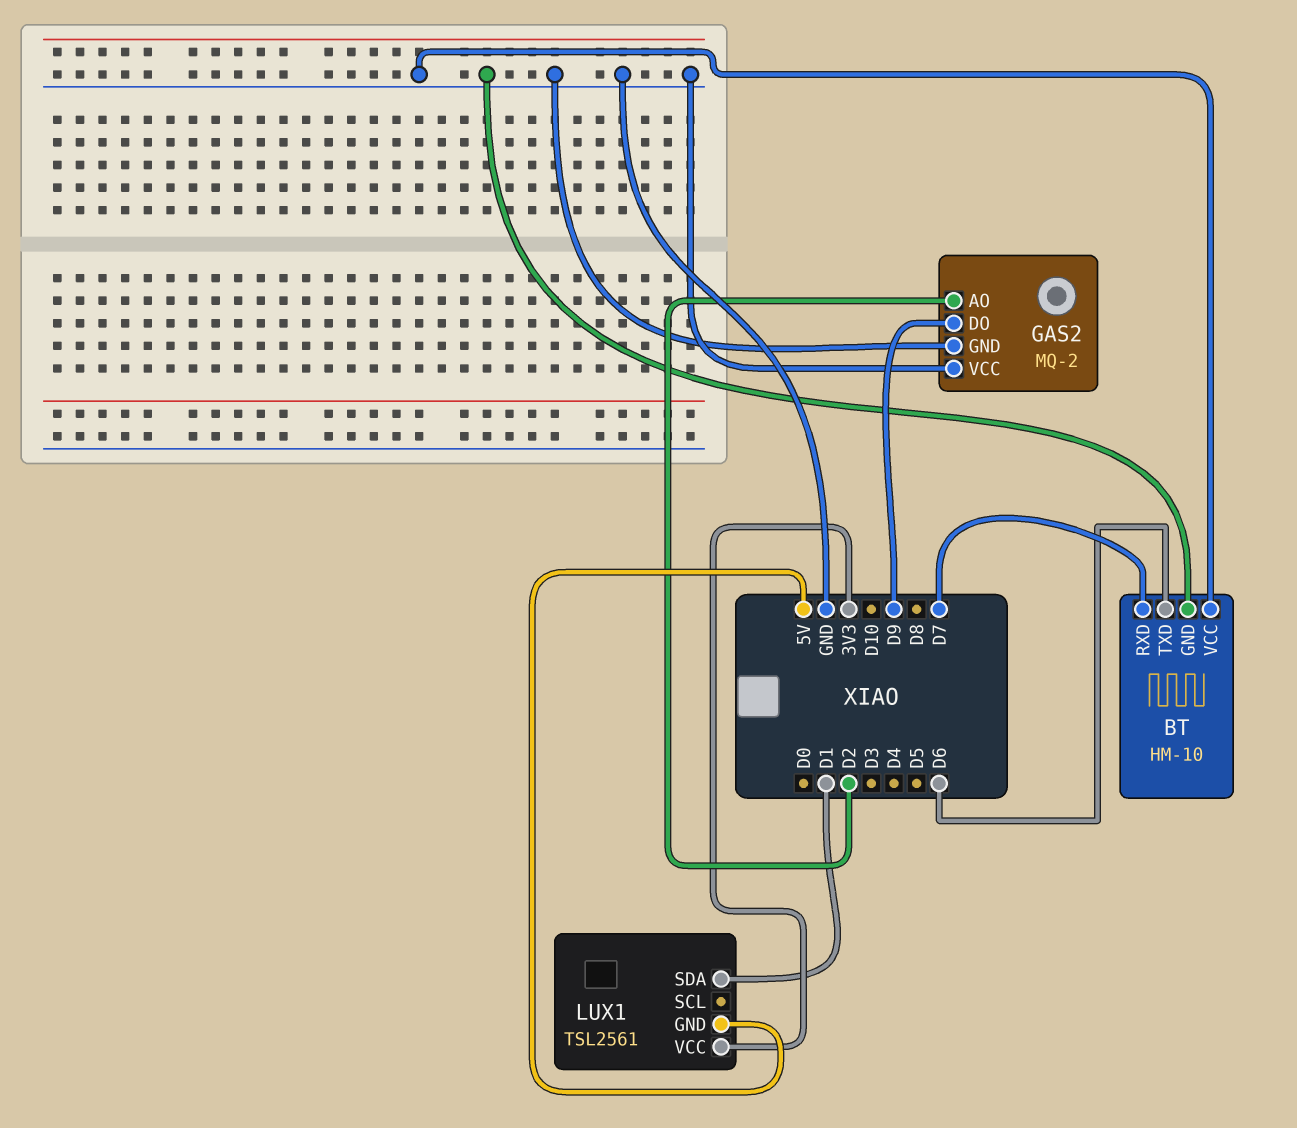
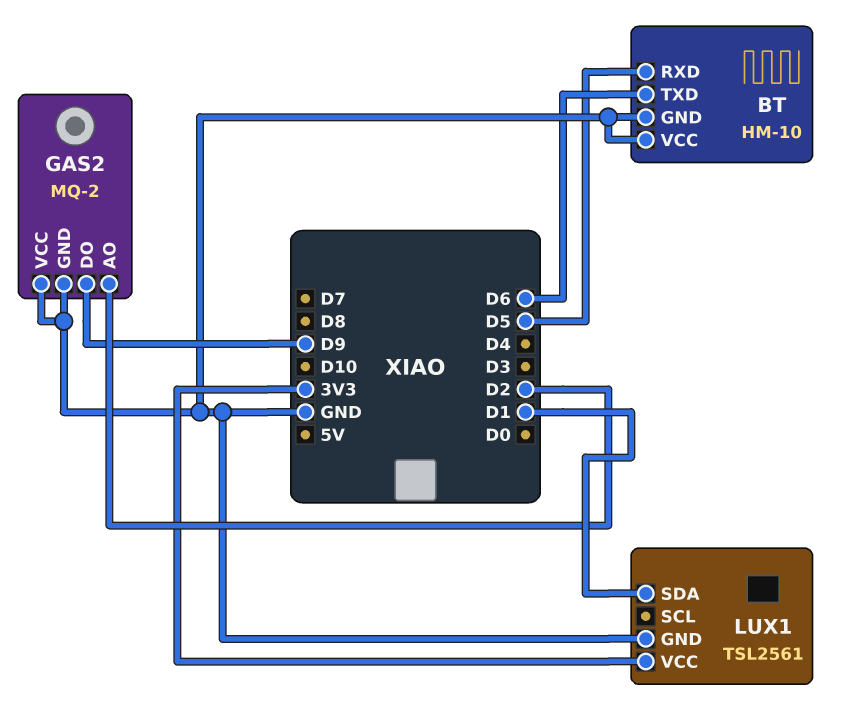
BT pin RXD: D7 -> D5
LUX1 pin GND: 5V -> GND

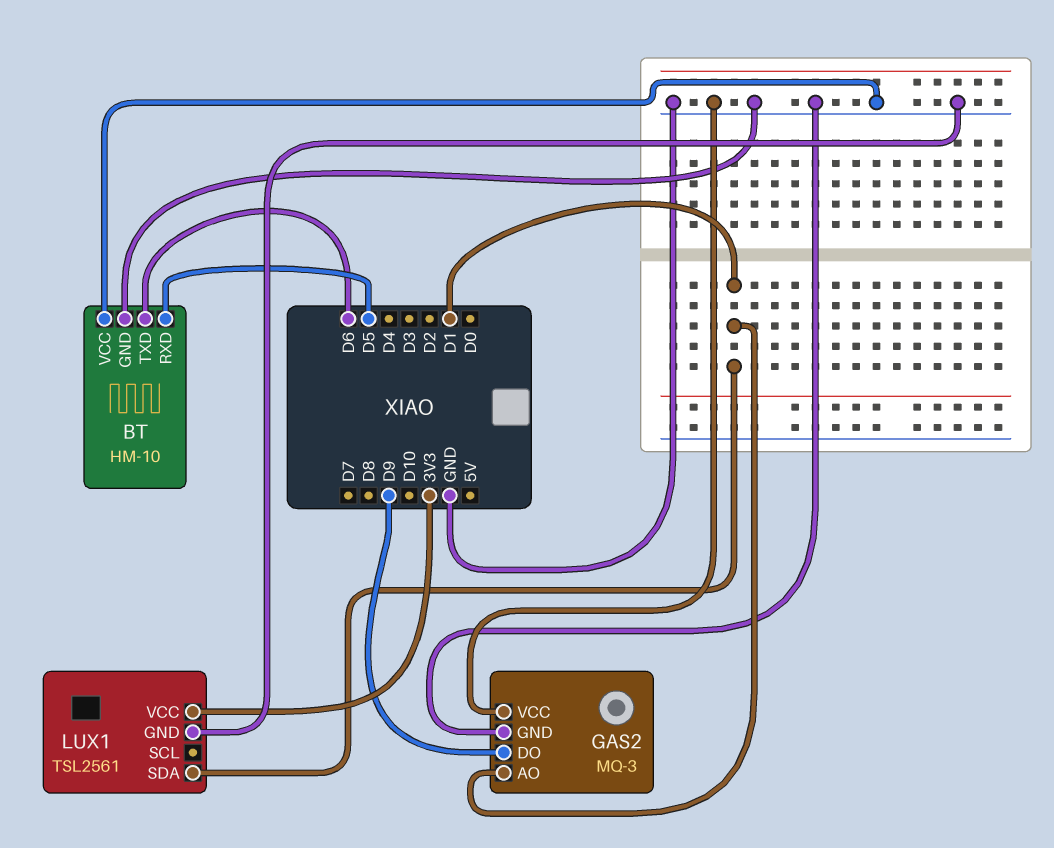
GAS2: MQ-2 -> MQ-3
GAS2 pin AO: D2 -> D1

